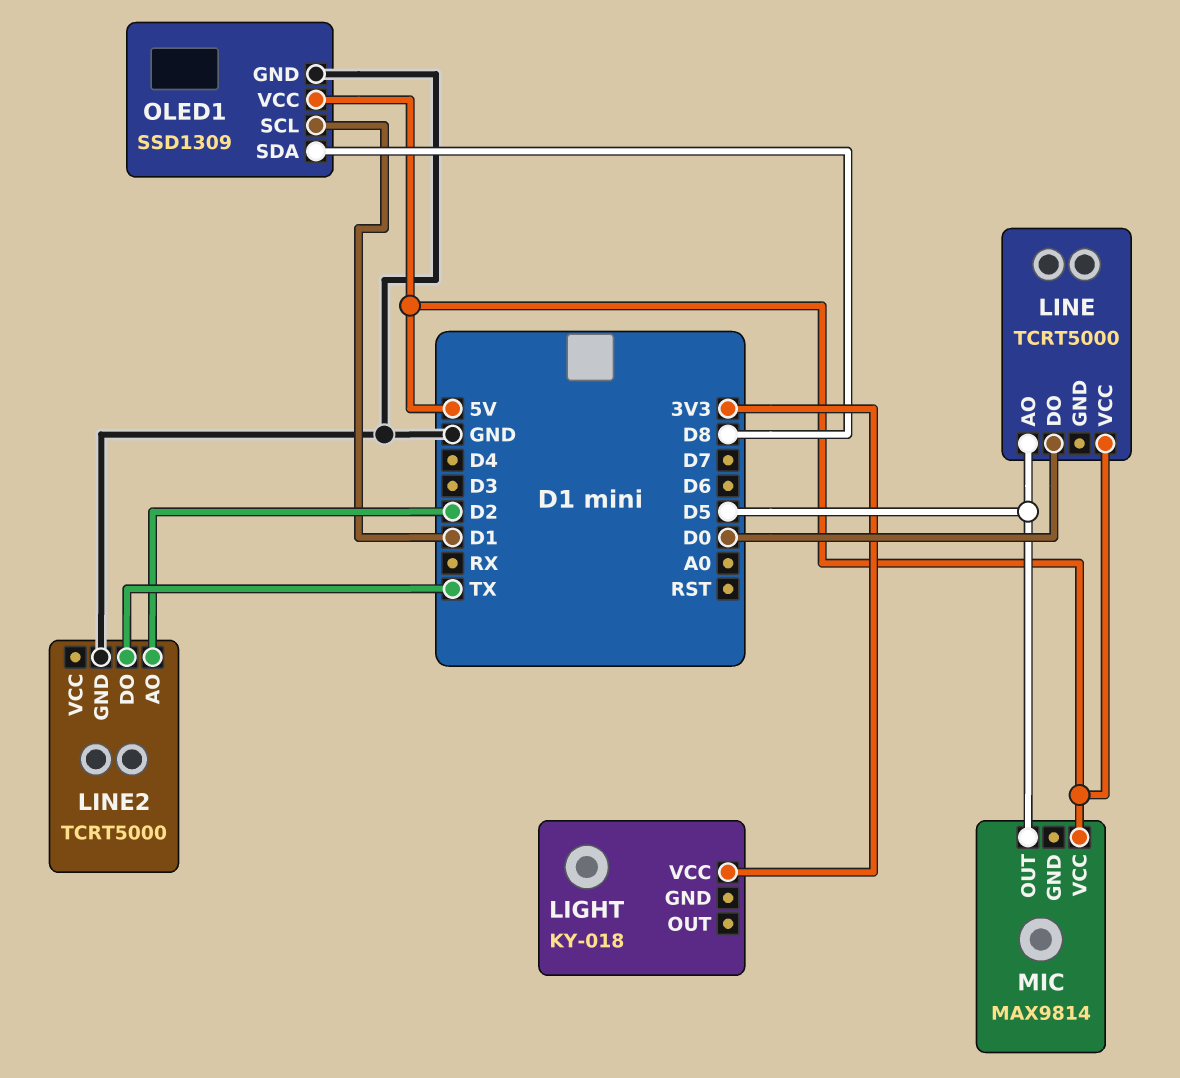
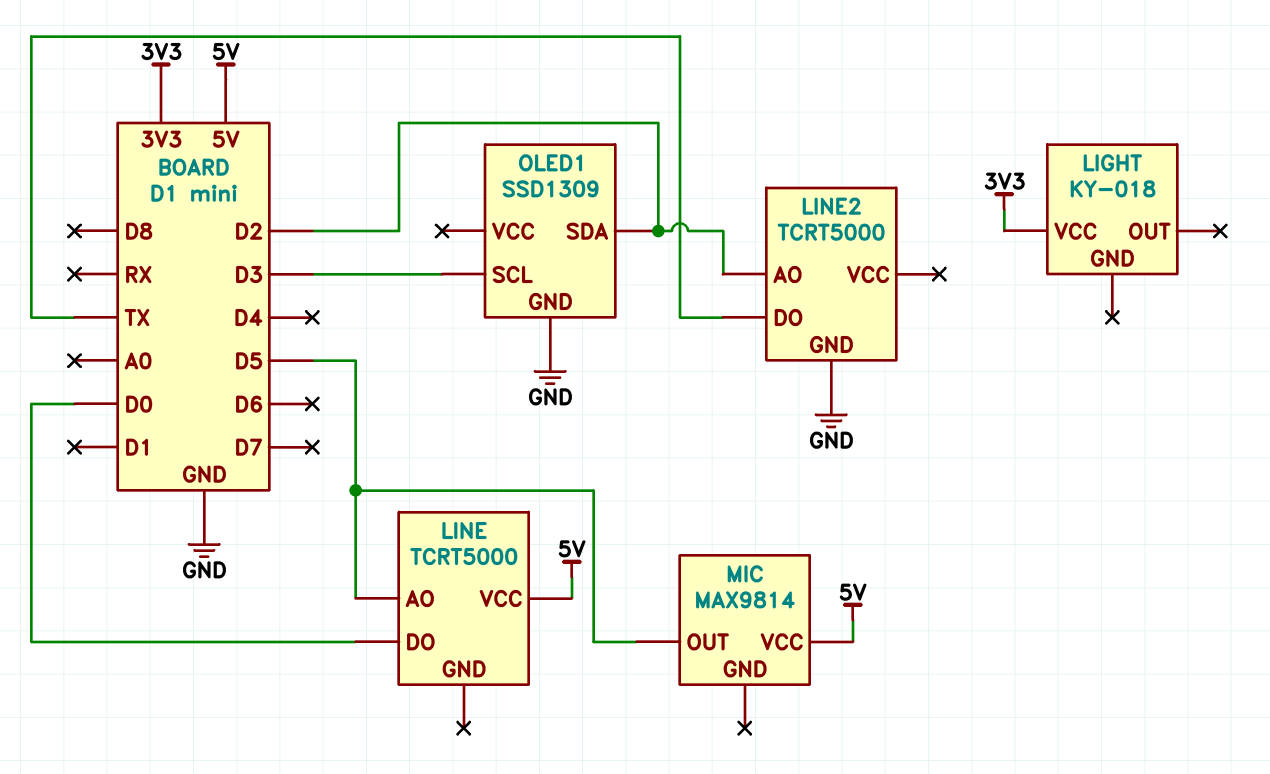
OLED1 pin SCL: D1 -> D3
OLED1 pin SDA: D8 -> D2
OLED1 pin VCC: 5V -> none

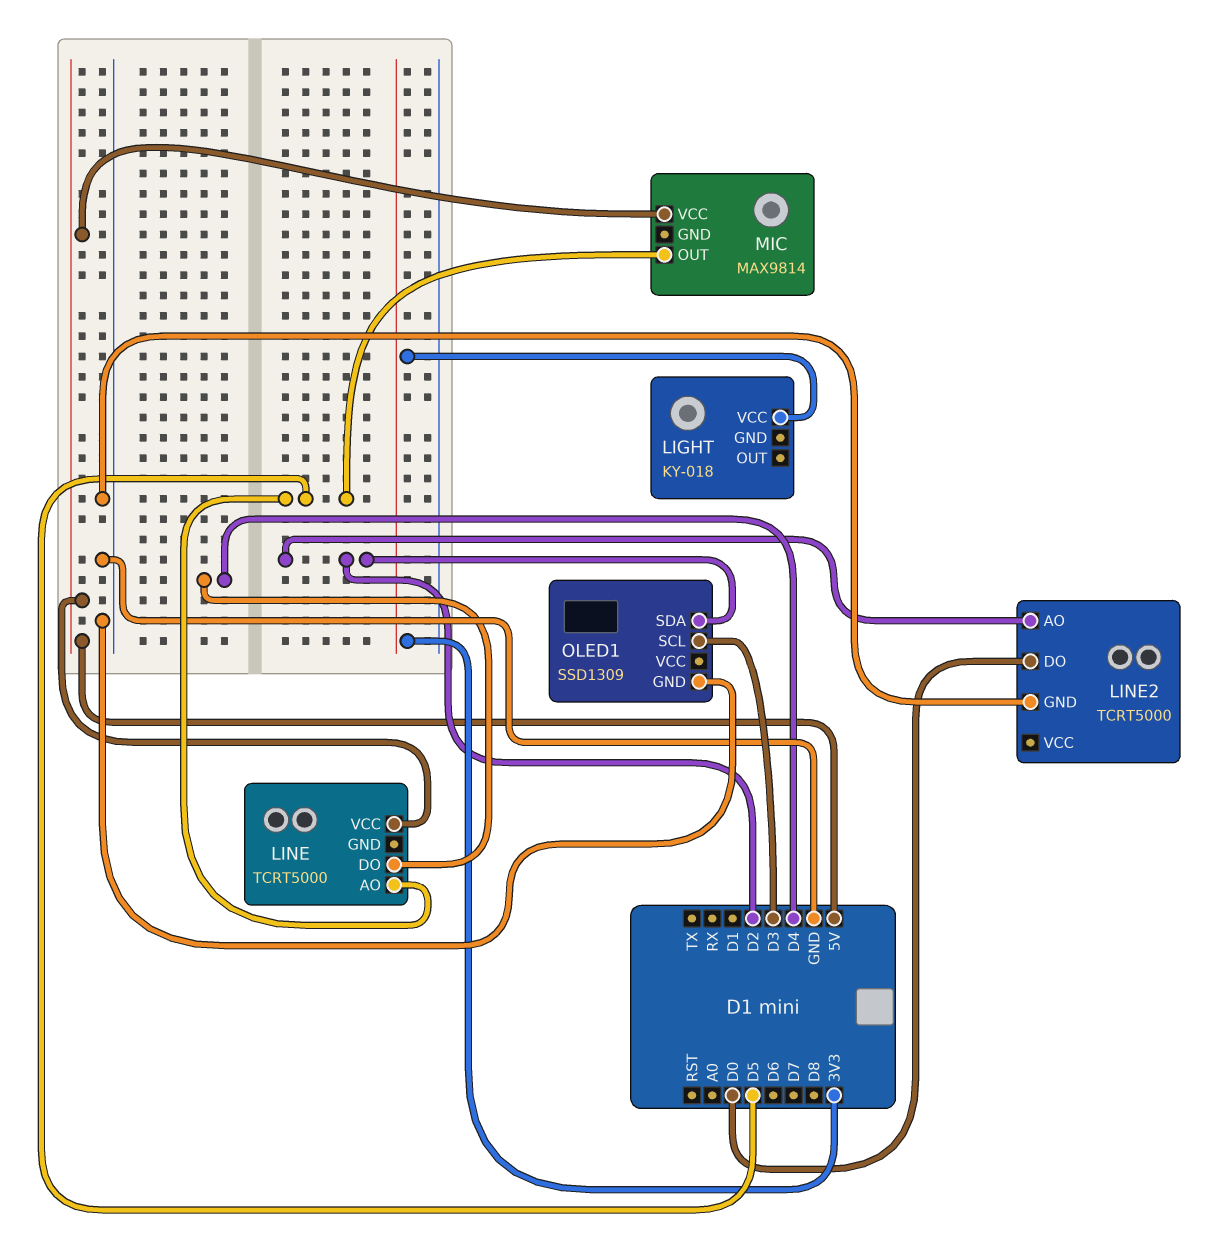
LINE pin DO: D0 -> D4
LINE2 pin DO: TX -> D0

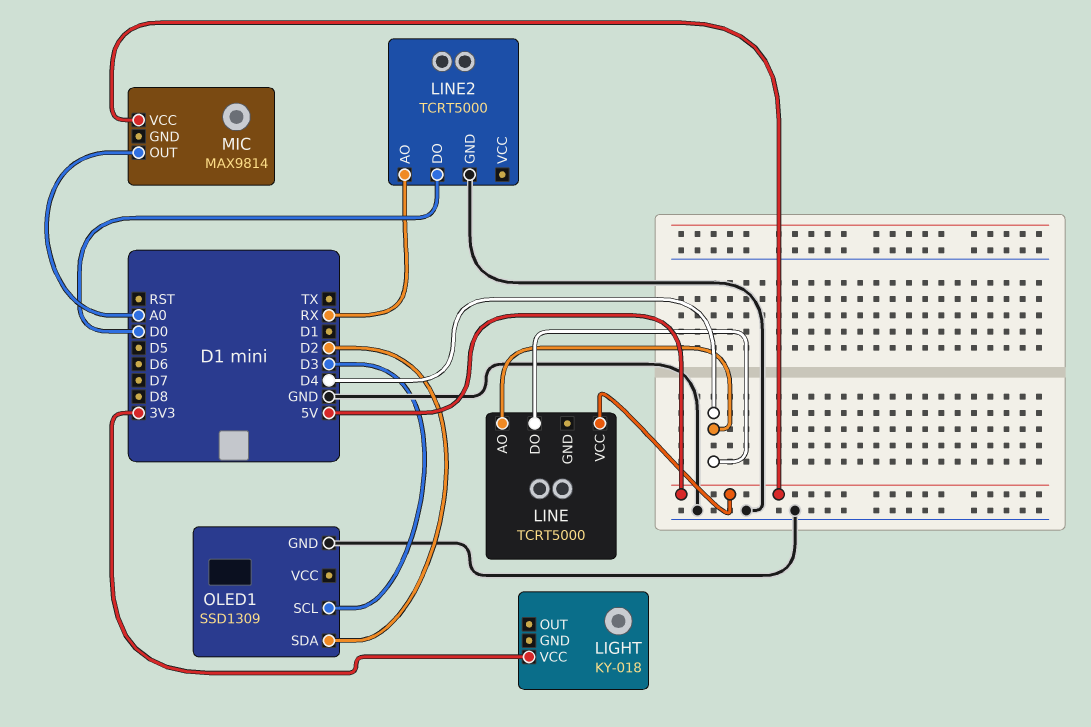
LINE pin AO: D5 -> D4
LINE2 pin AO: D2 -> RX
MIC pin OUT: D5 -> A0

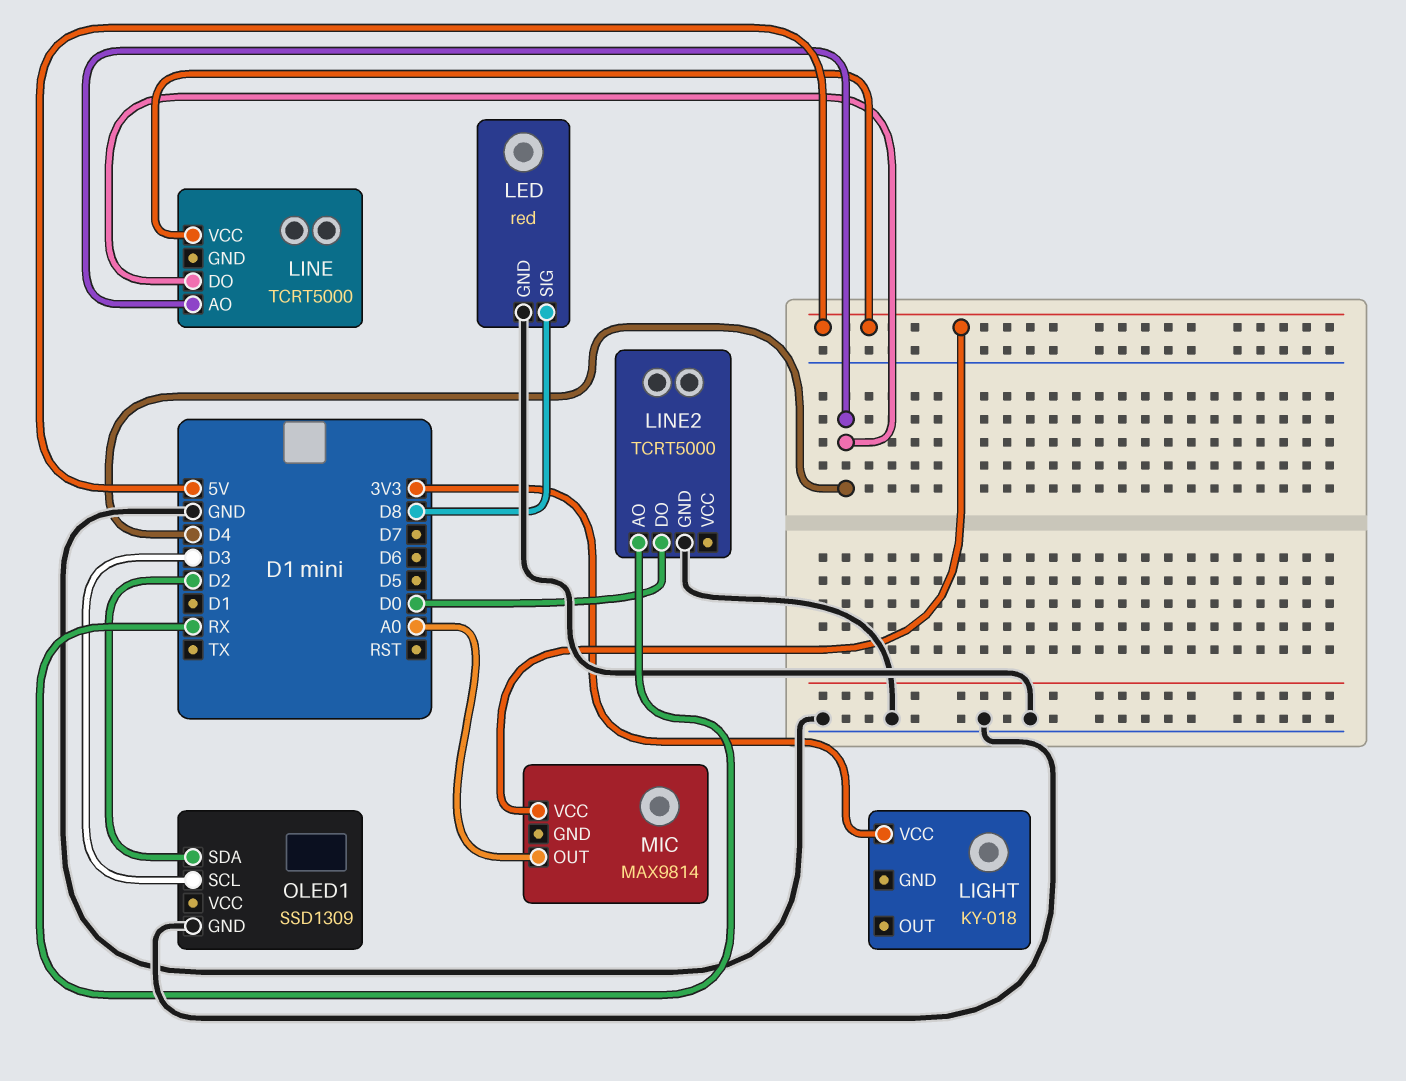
LED: none -> red
LED pin GND: none -> GND
LED pin SIG: none -> D8

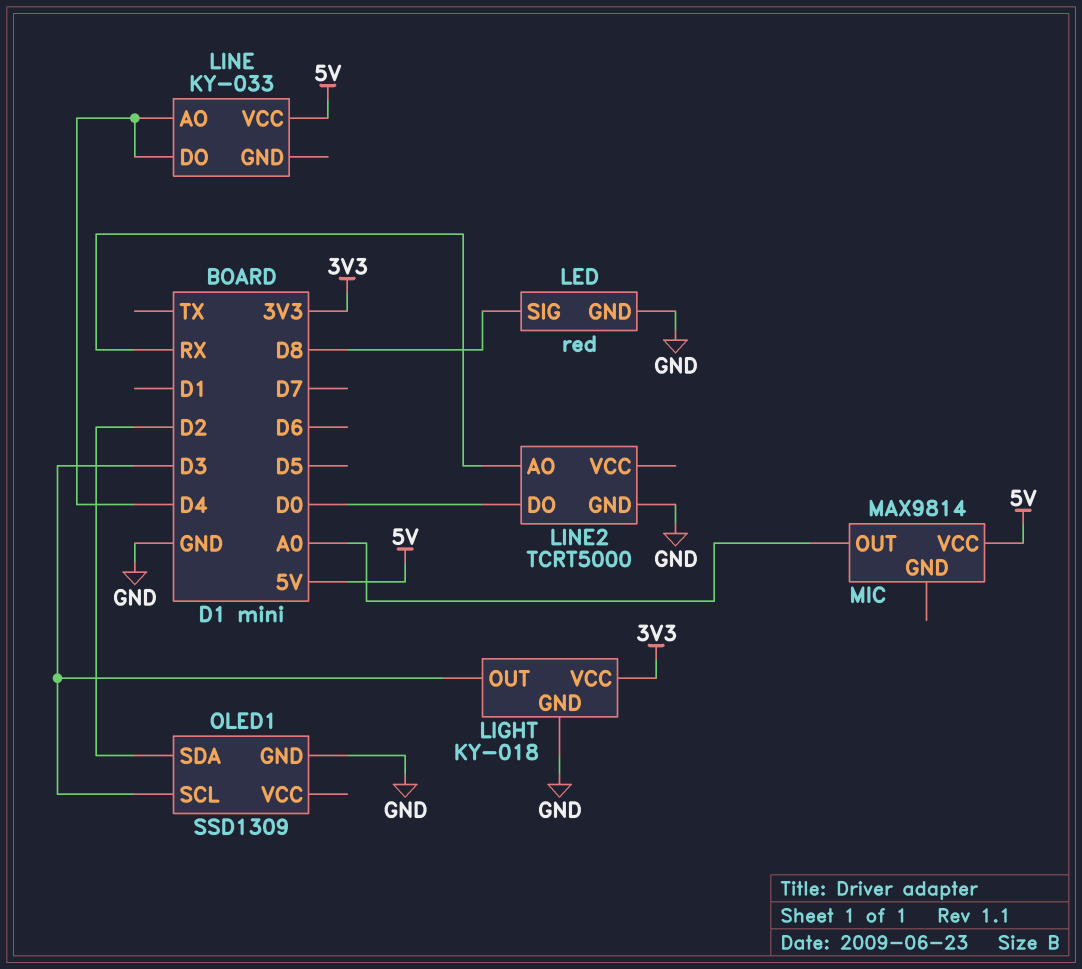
LIGHT pin GND: none -> GND
LIGHT pin OUT: none -> D3
LINE: TCRT5000 -> KY-033

